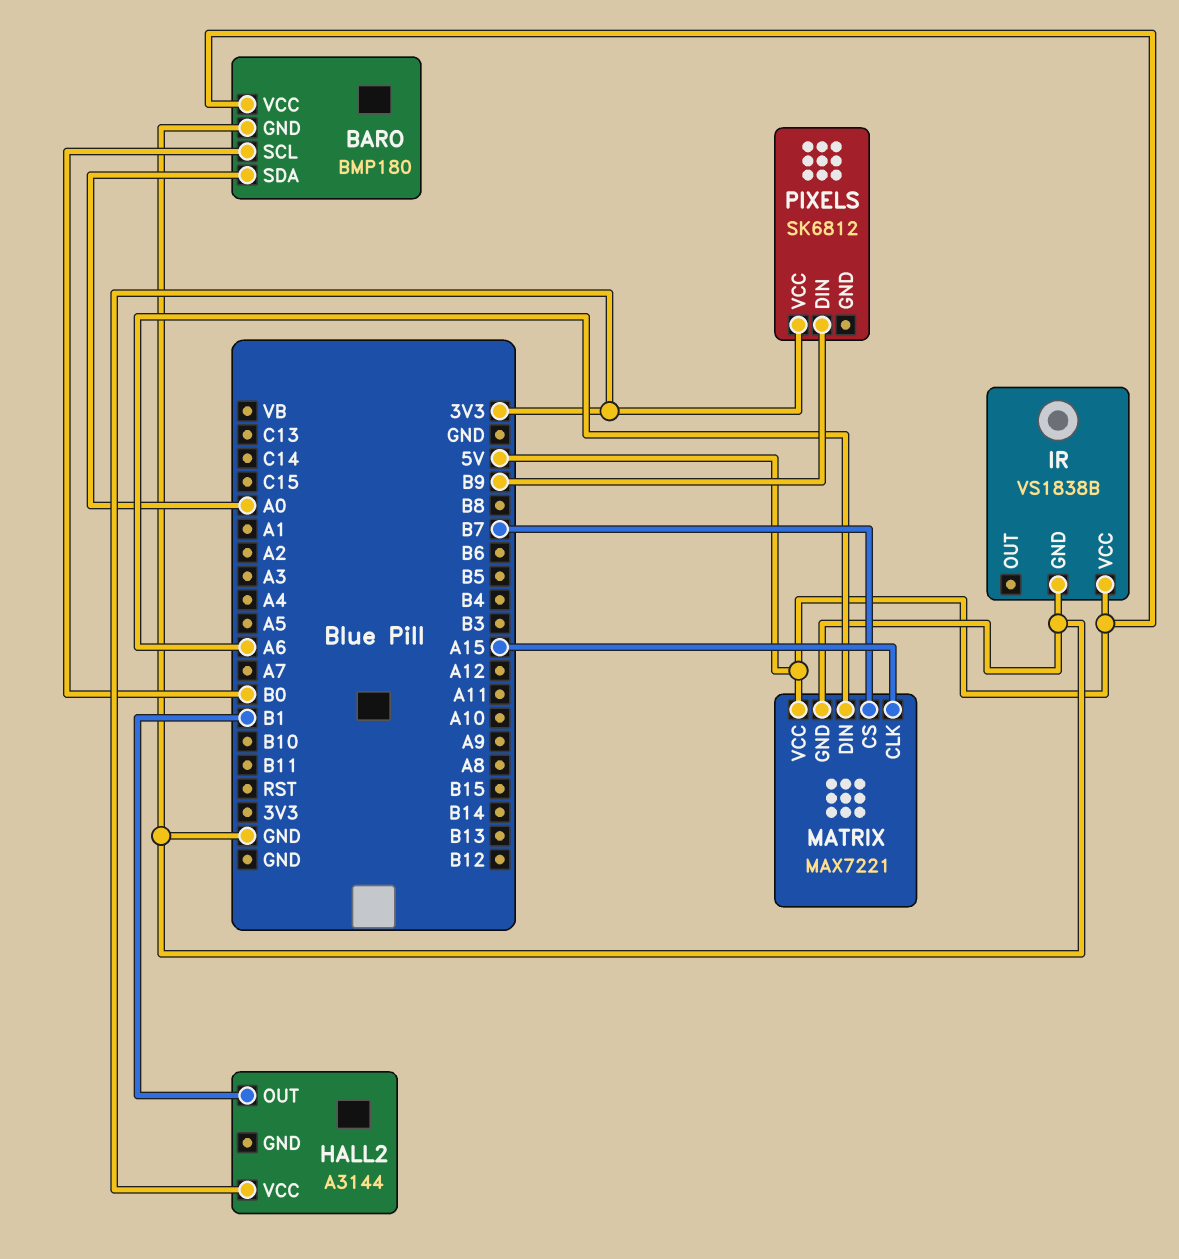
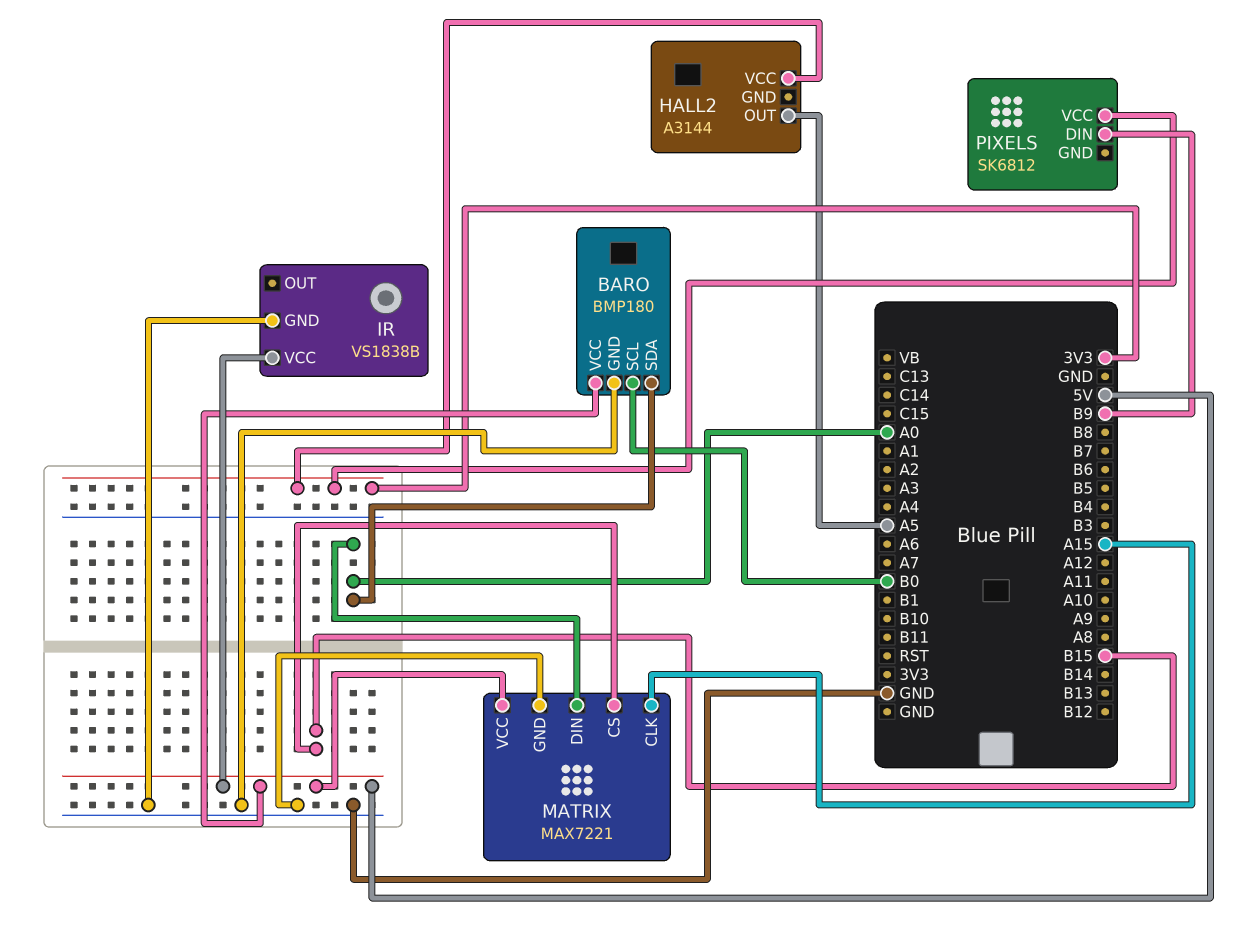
HALL2 pin OUT: B1 -> A5
MATRIX pin CS: B7 -> B15
MATRIX pin DIN: A6 -> A0

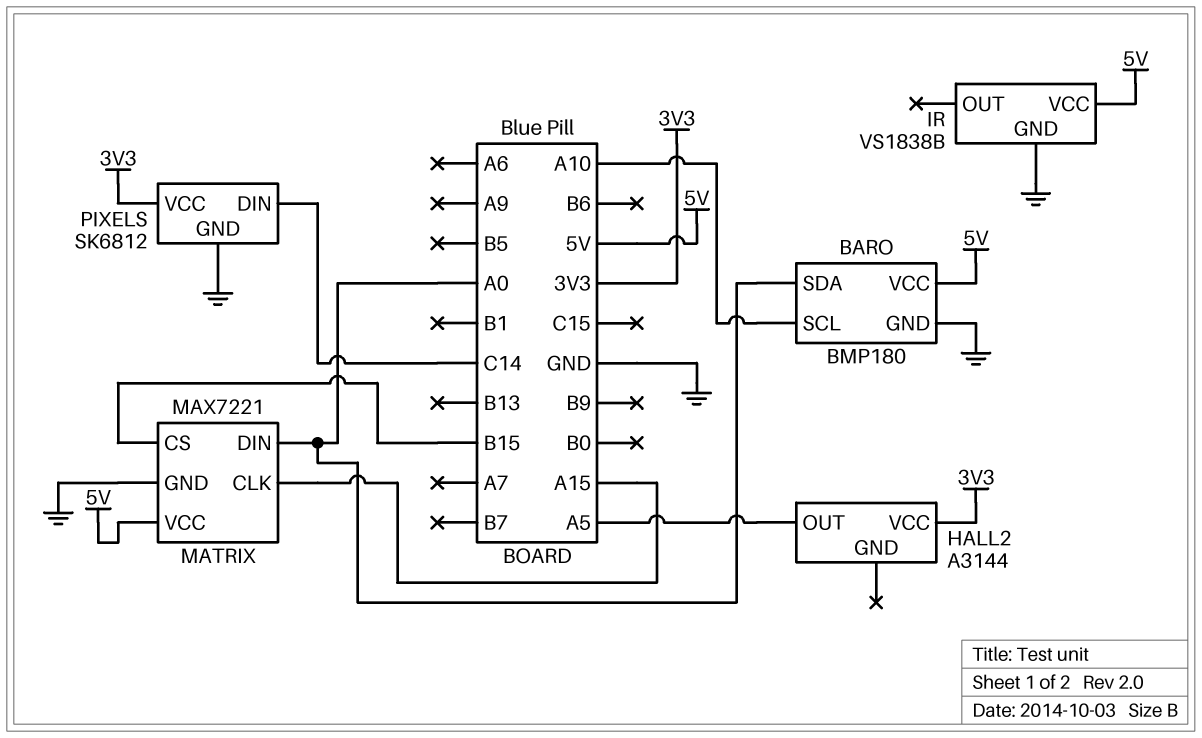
BARO pin SCL: B0 -> A10
PIXELS pin DIN: B9 -> C14
PIXELS pin GND: none -> GND

